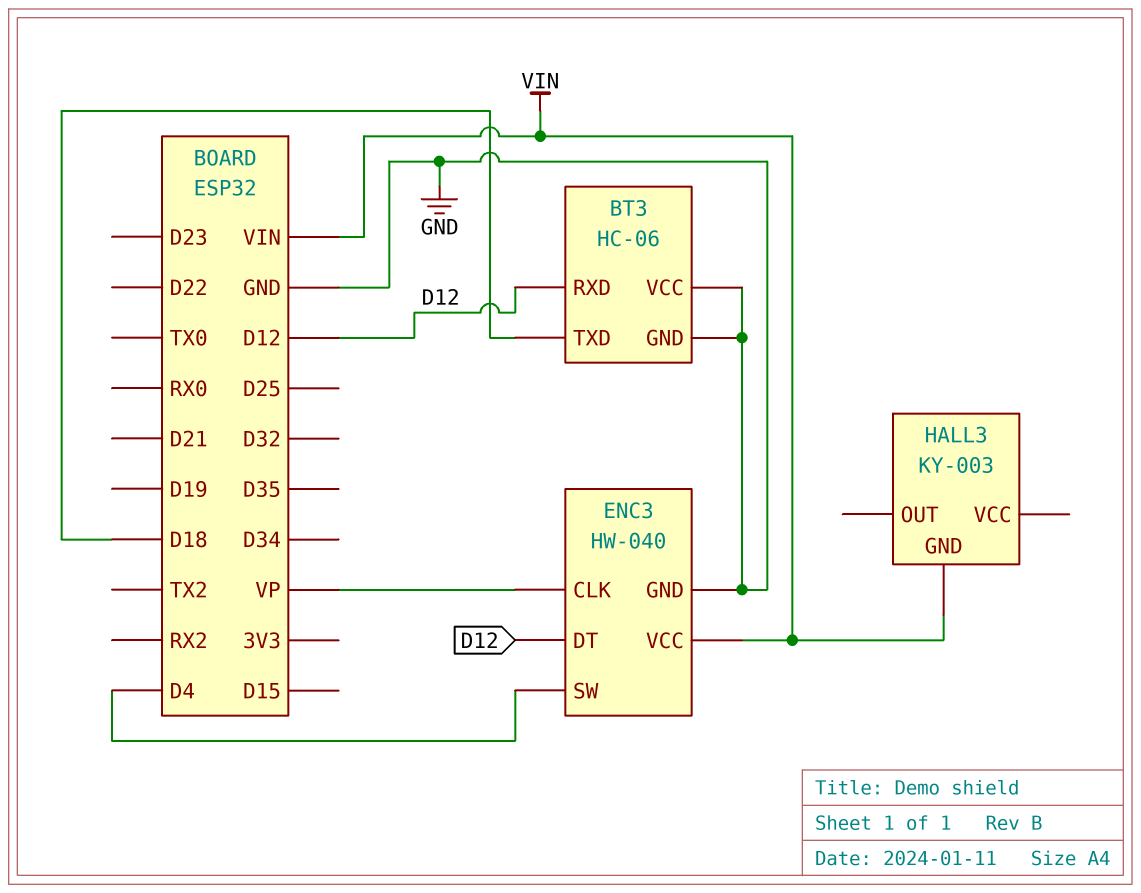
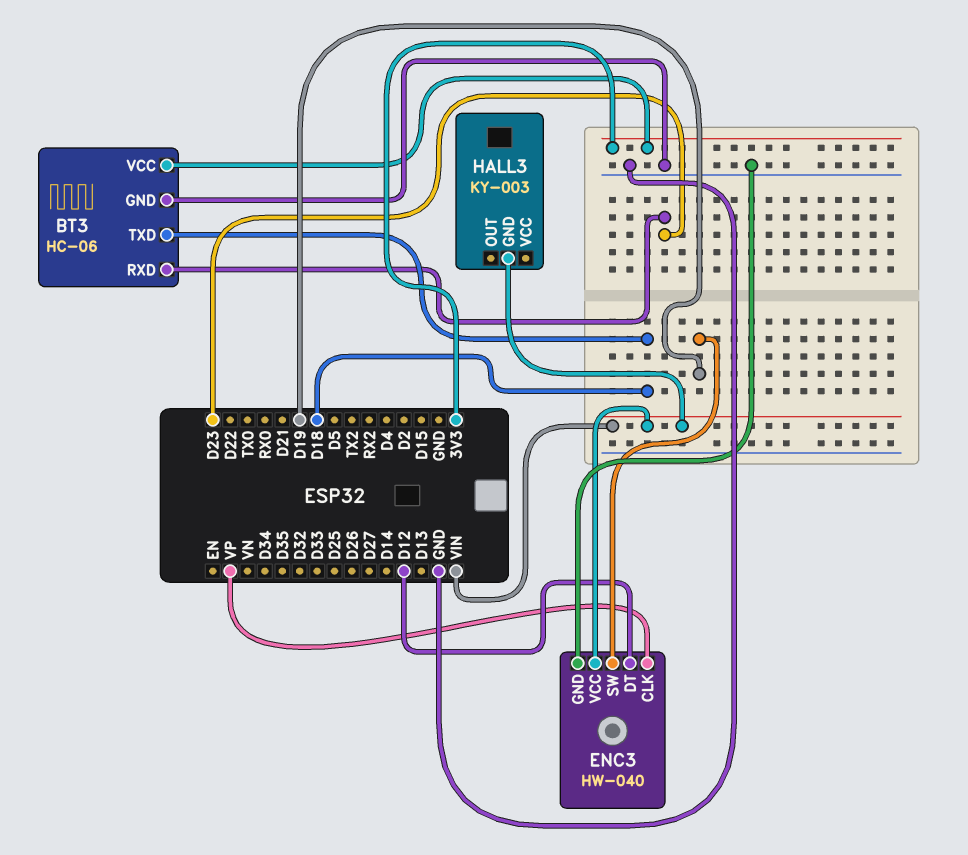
BT3 pin RXD: D12 -> D23
BT3 pin VCC: GND -> 3V3
ENC3 pin SW: D4 -> D19

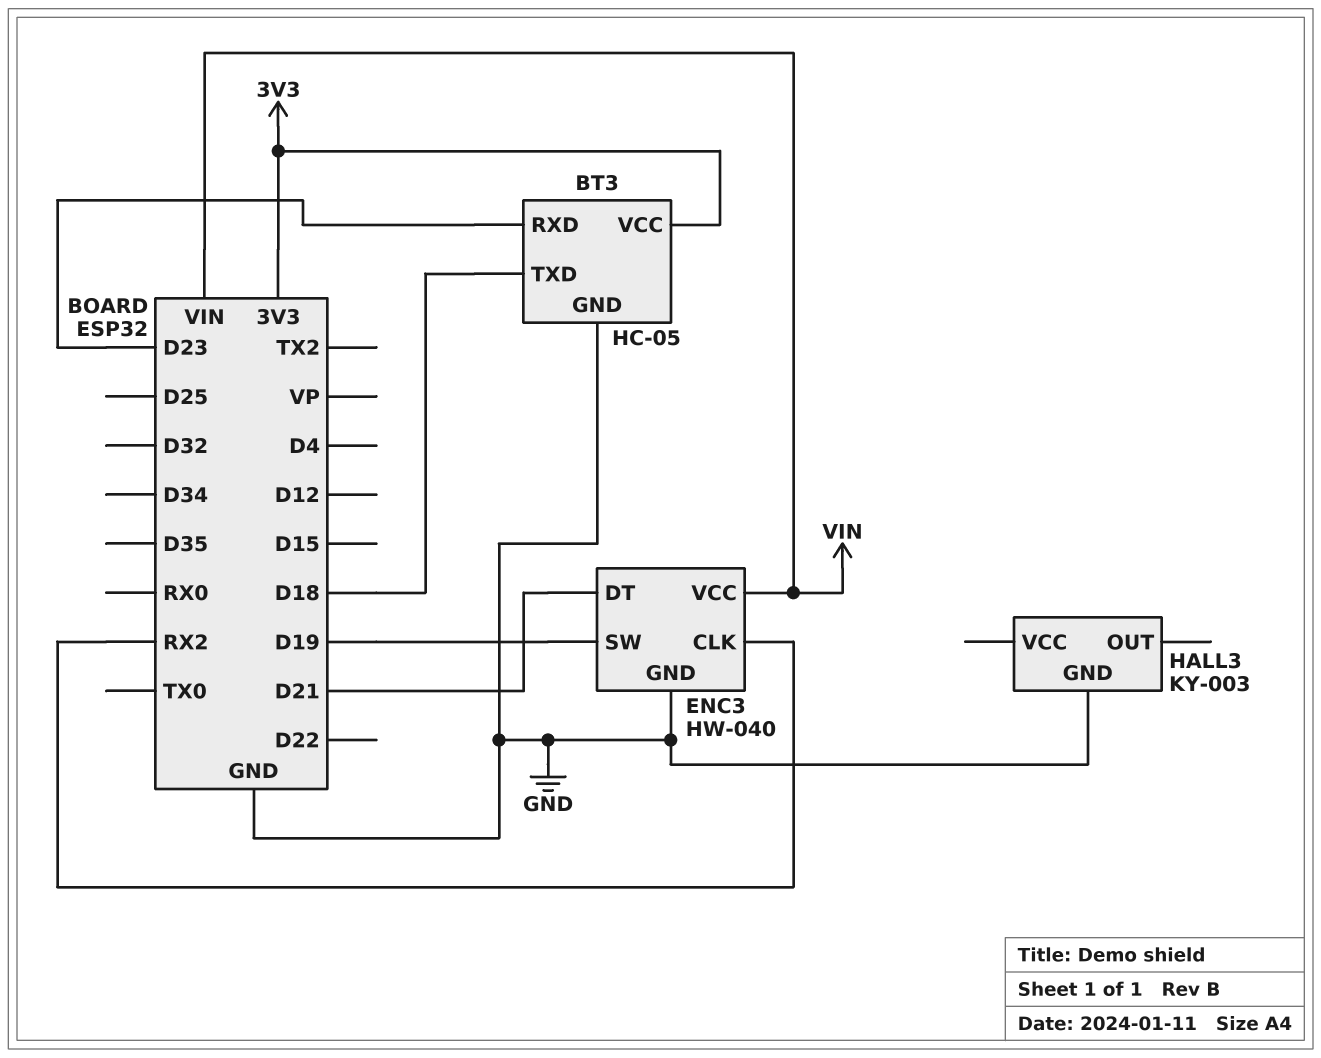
BT3: HC-06 -> HC-05
ENC3 pin CLK: VP -> RX2
ENC3 pin DT: D12 -> D21
HALL3 pin GND: VIN -> GND

